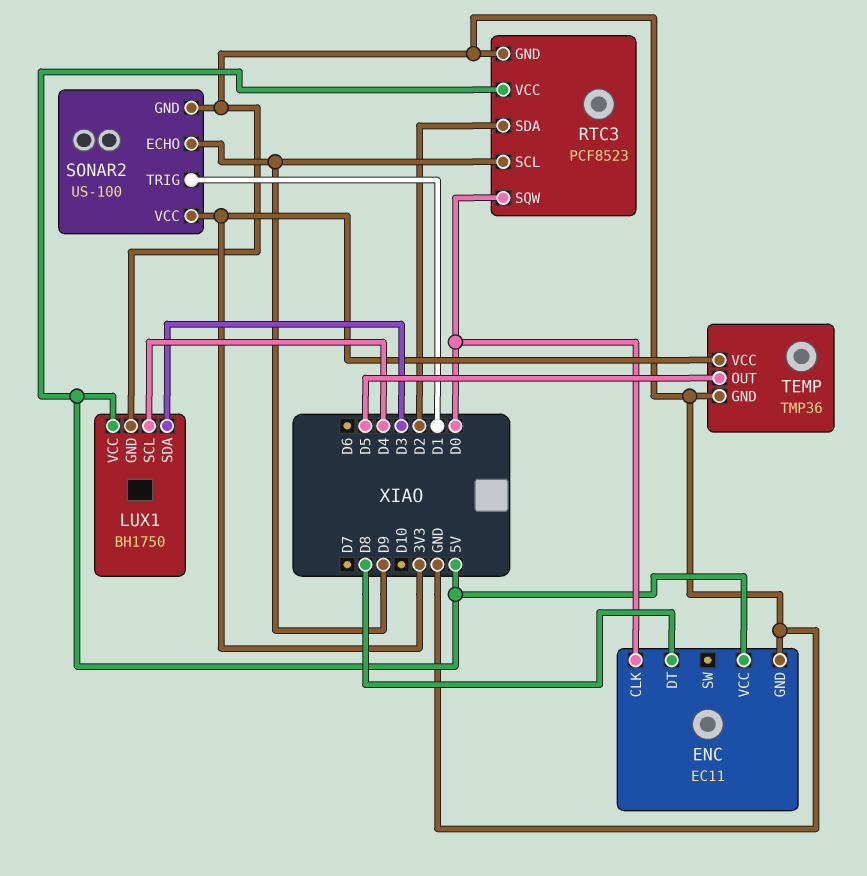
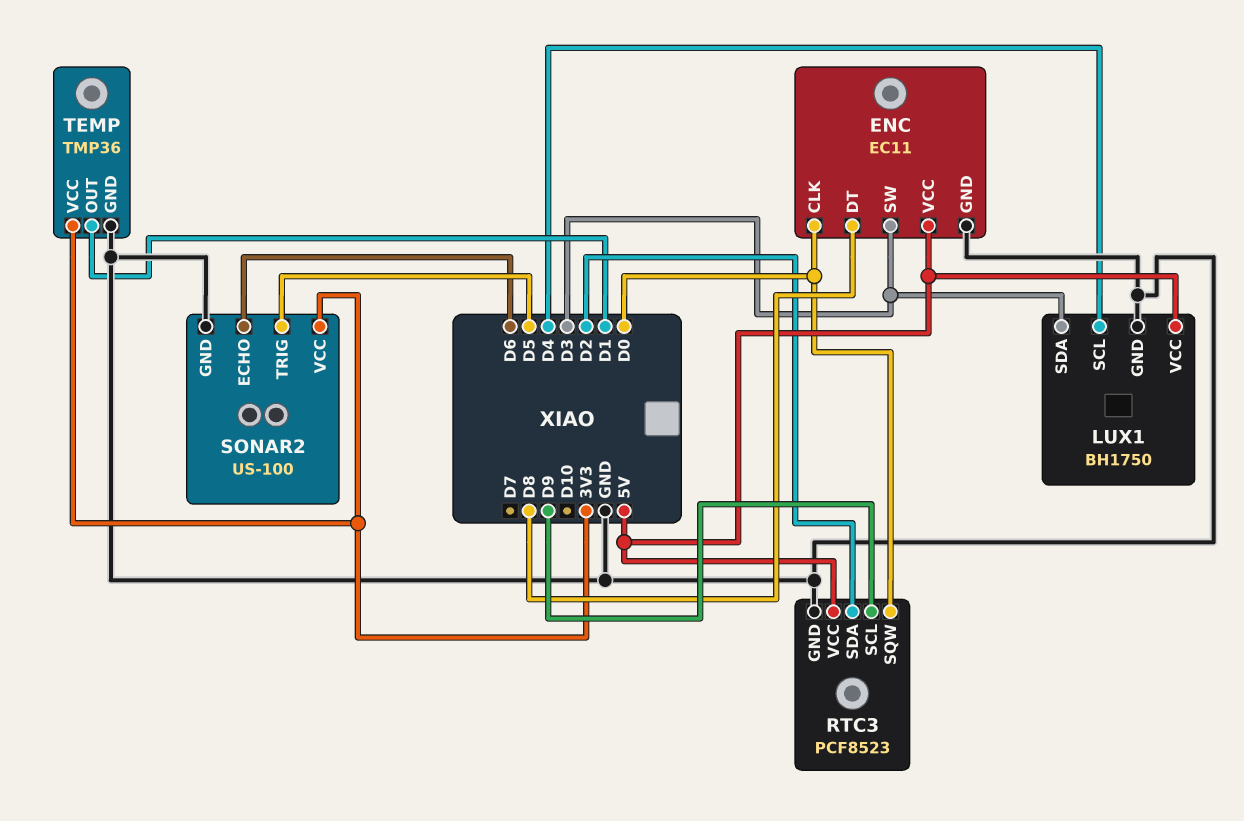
ENC pin SW: none -> D3
SONAR2 pin ECHO: D9 -> D6
SONAR2 pin TRIG: D1 -> D5
TEMP pin OUT: D5 -> D1

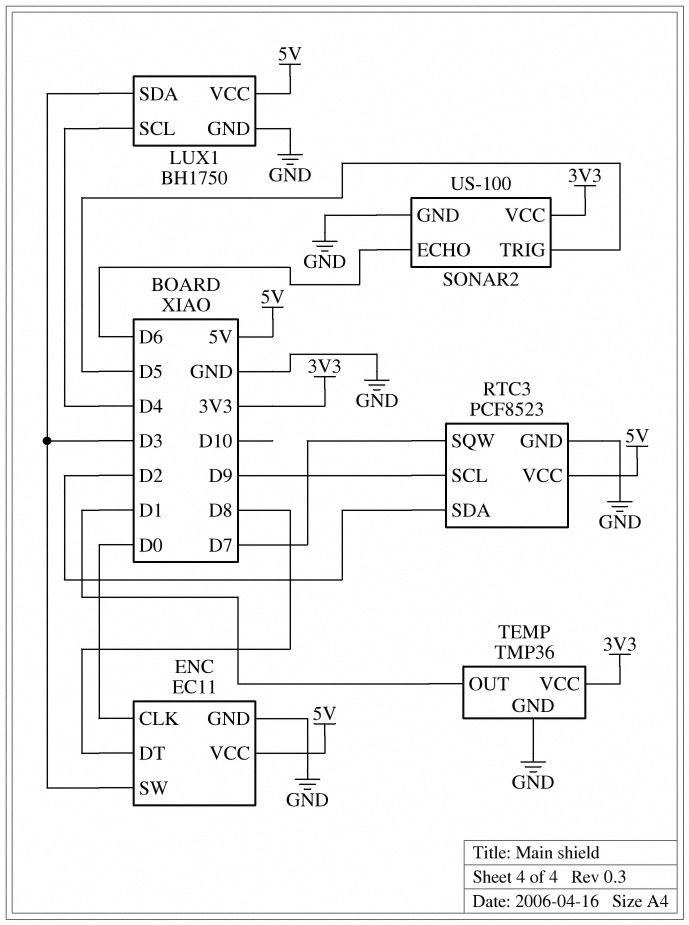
RTC3 pin SQW: D0 -> D7

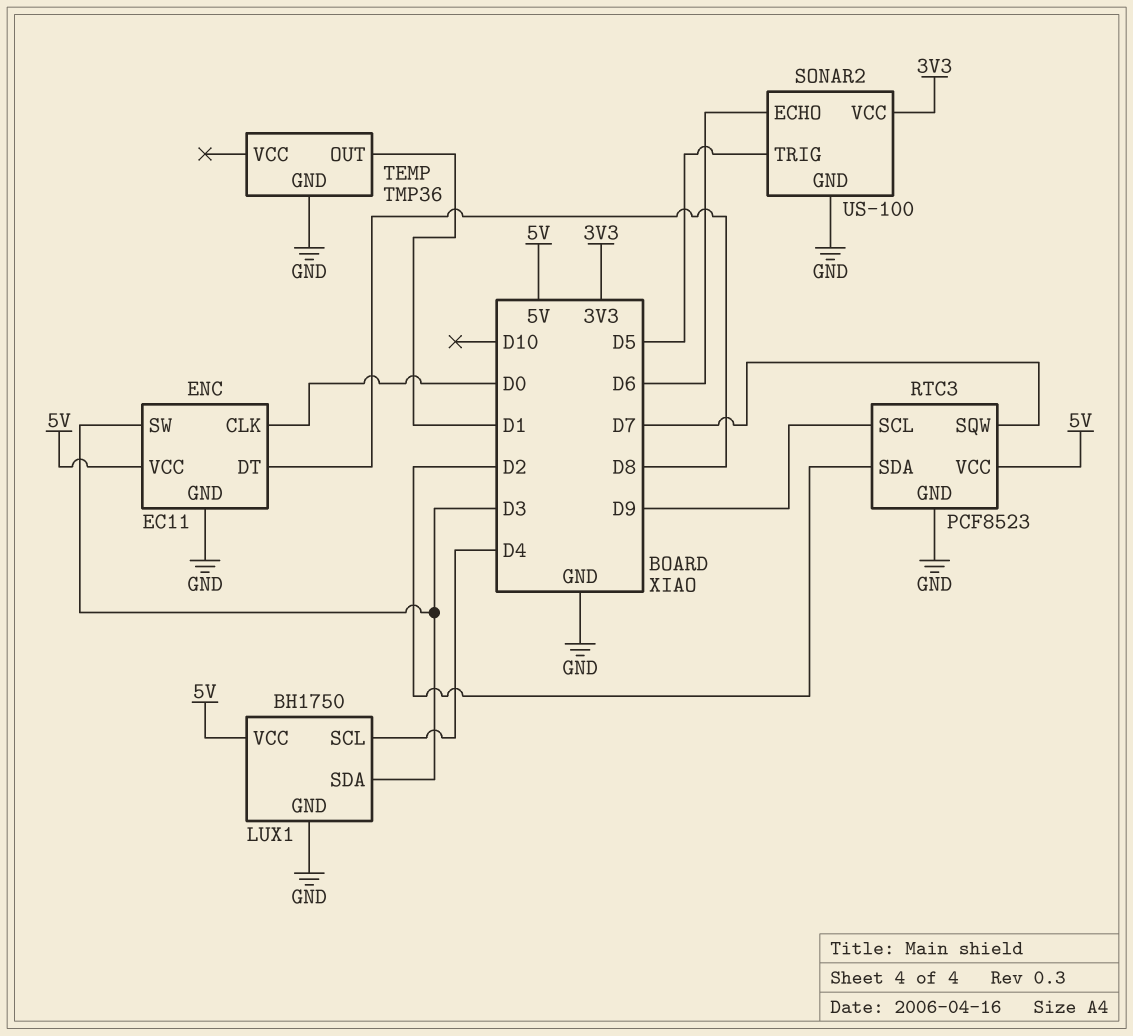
TEMP pin VCC: 3V3 -> none

